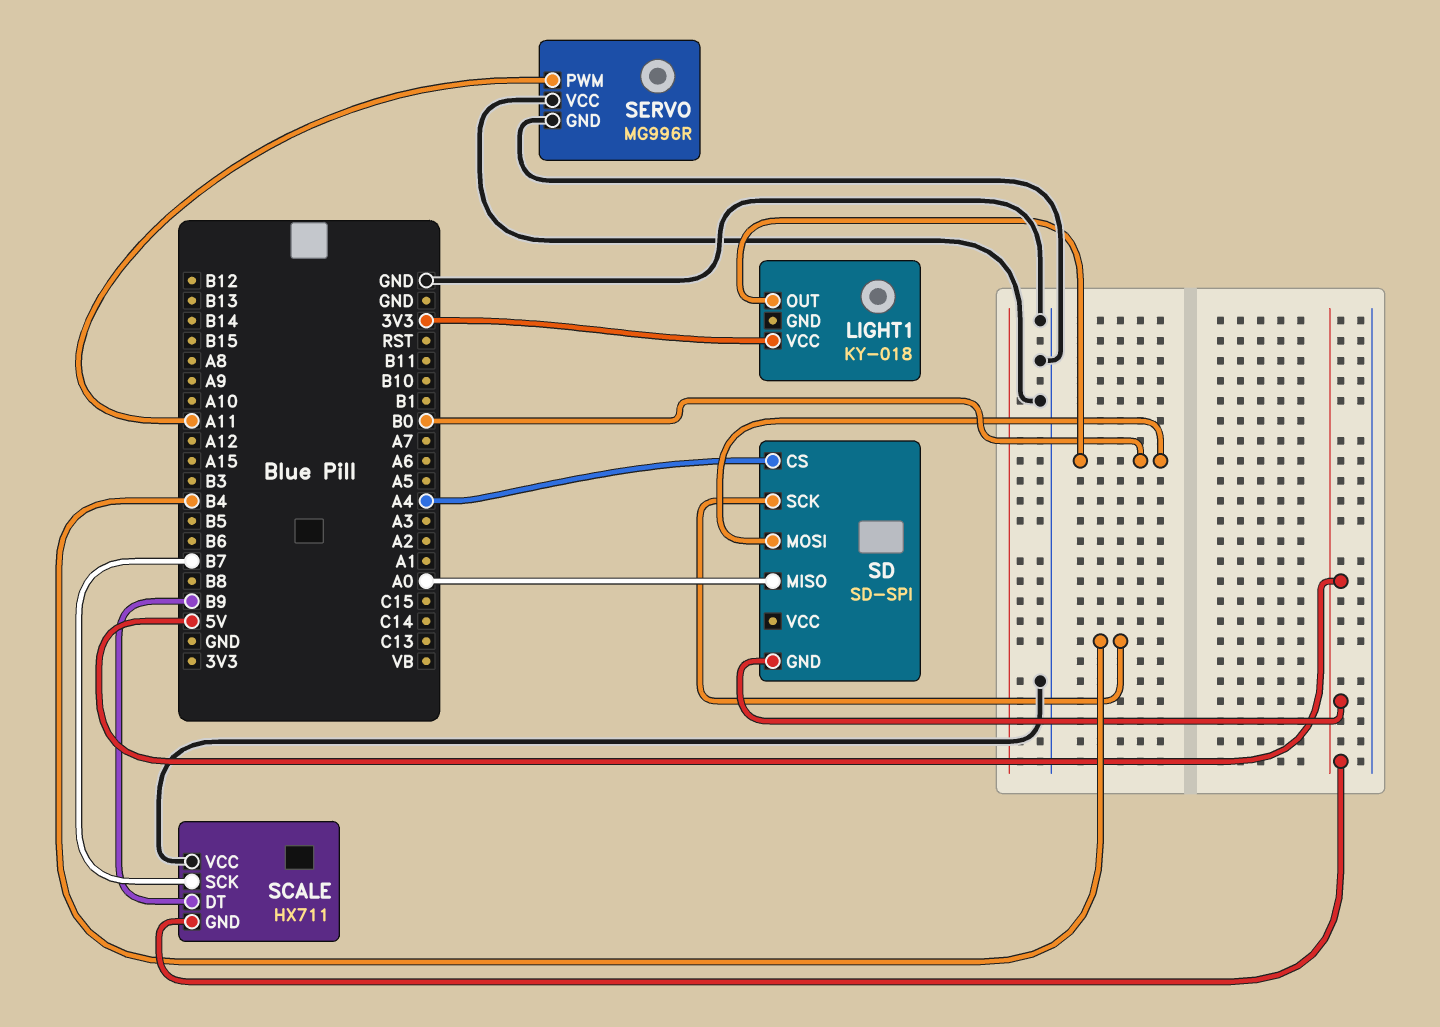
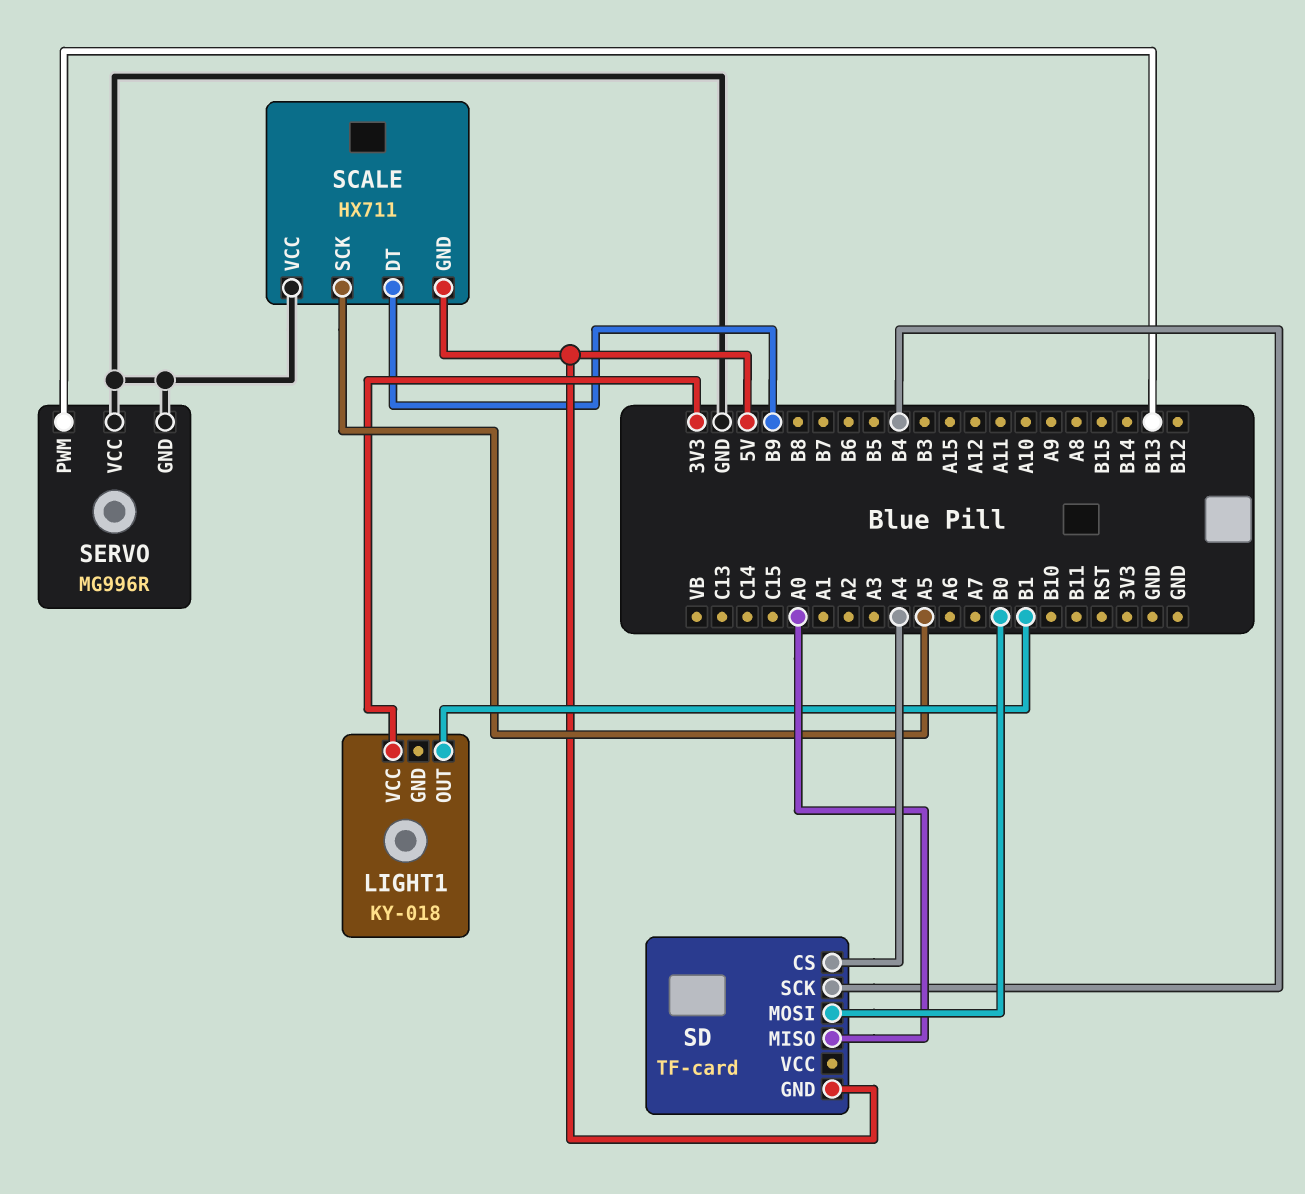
LIGHT1 pin OUT: B0 -> B1
SCALE pin SCK: B7 -> A5
SD: SD-SPI -> TF-card
SERVO pin PWM: A11 -> B13

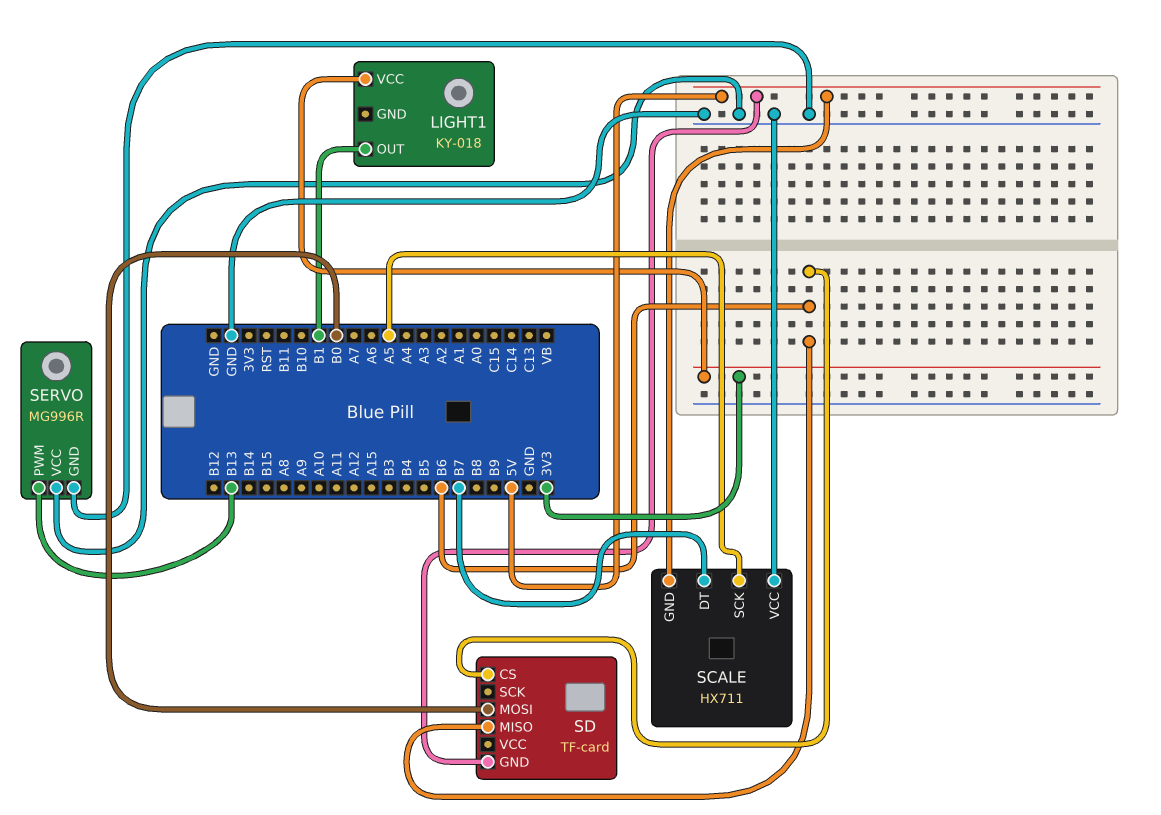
SCALE pin DT: B9 -> B7
SD pin CS: A4 -> B6
SD pin MISO: A0 -> B6
SD pin SCK: B4 -> none

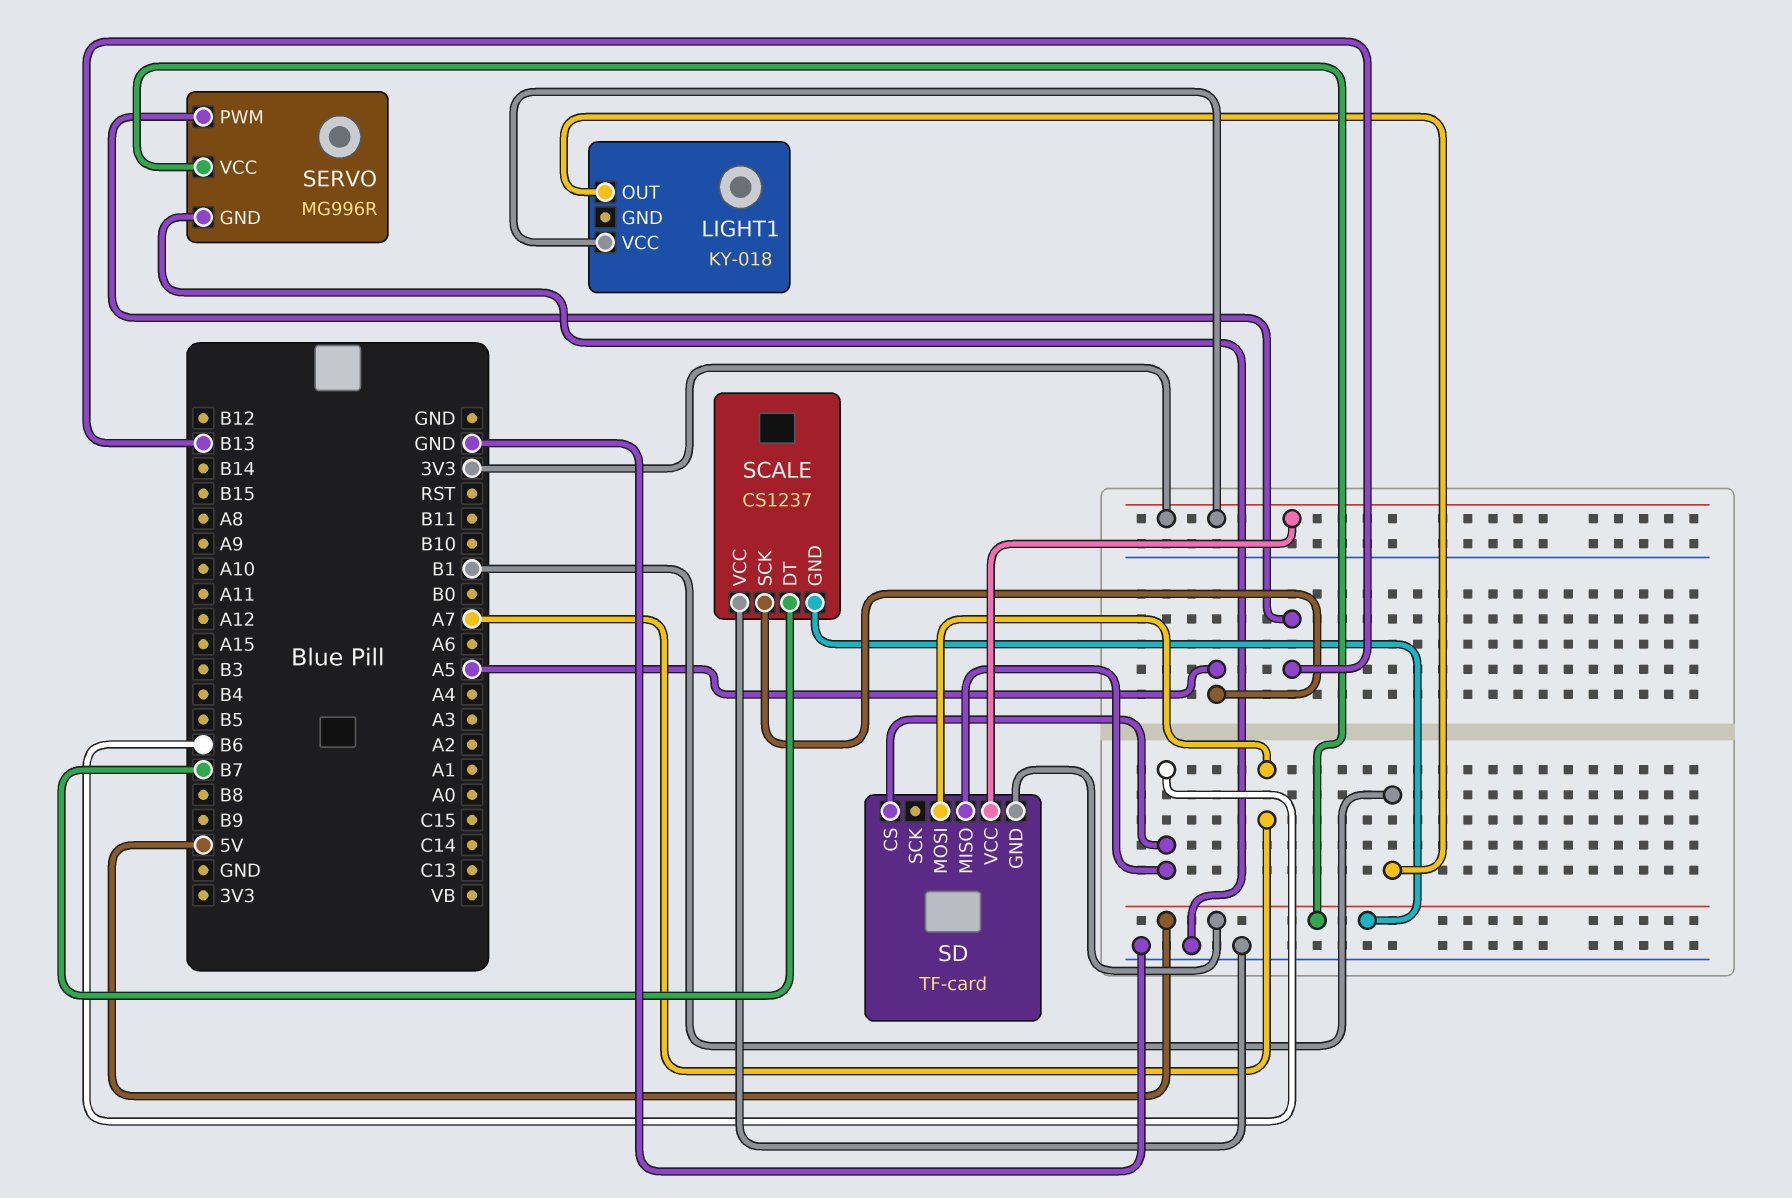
SCALE: HX711 -> CS1237
SD pin MOSI: B0 -> A7
SD pin VCC: none -> 3V3
SERVO pin VCC: GND -> 5V

